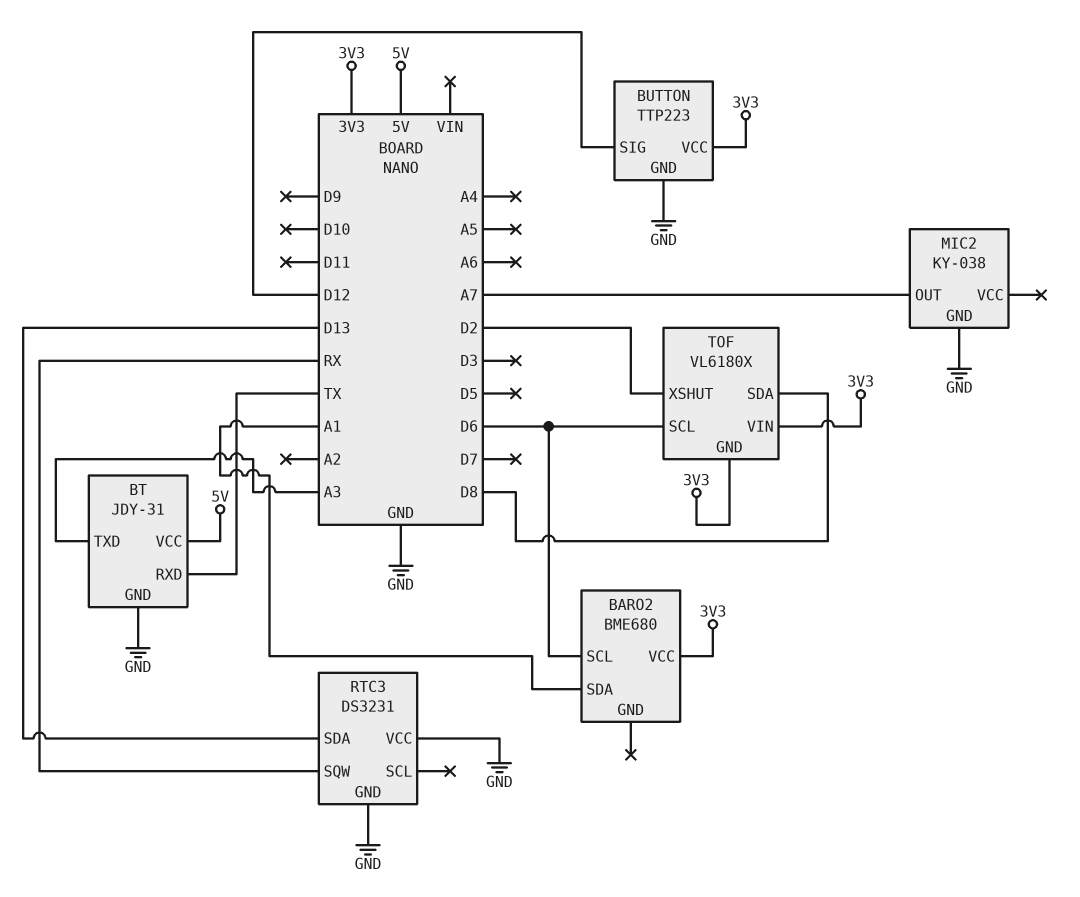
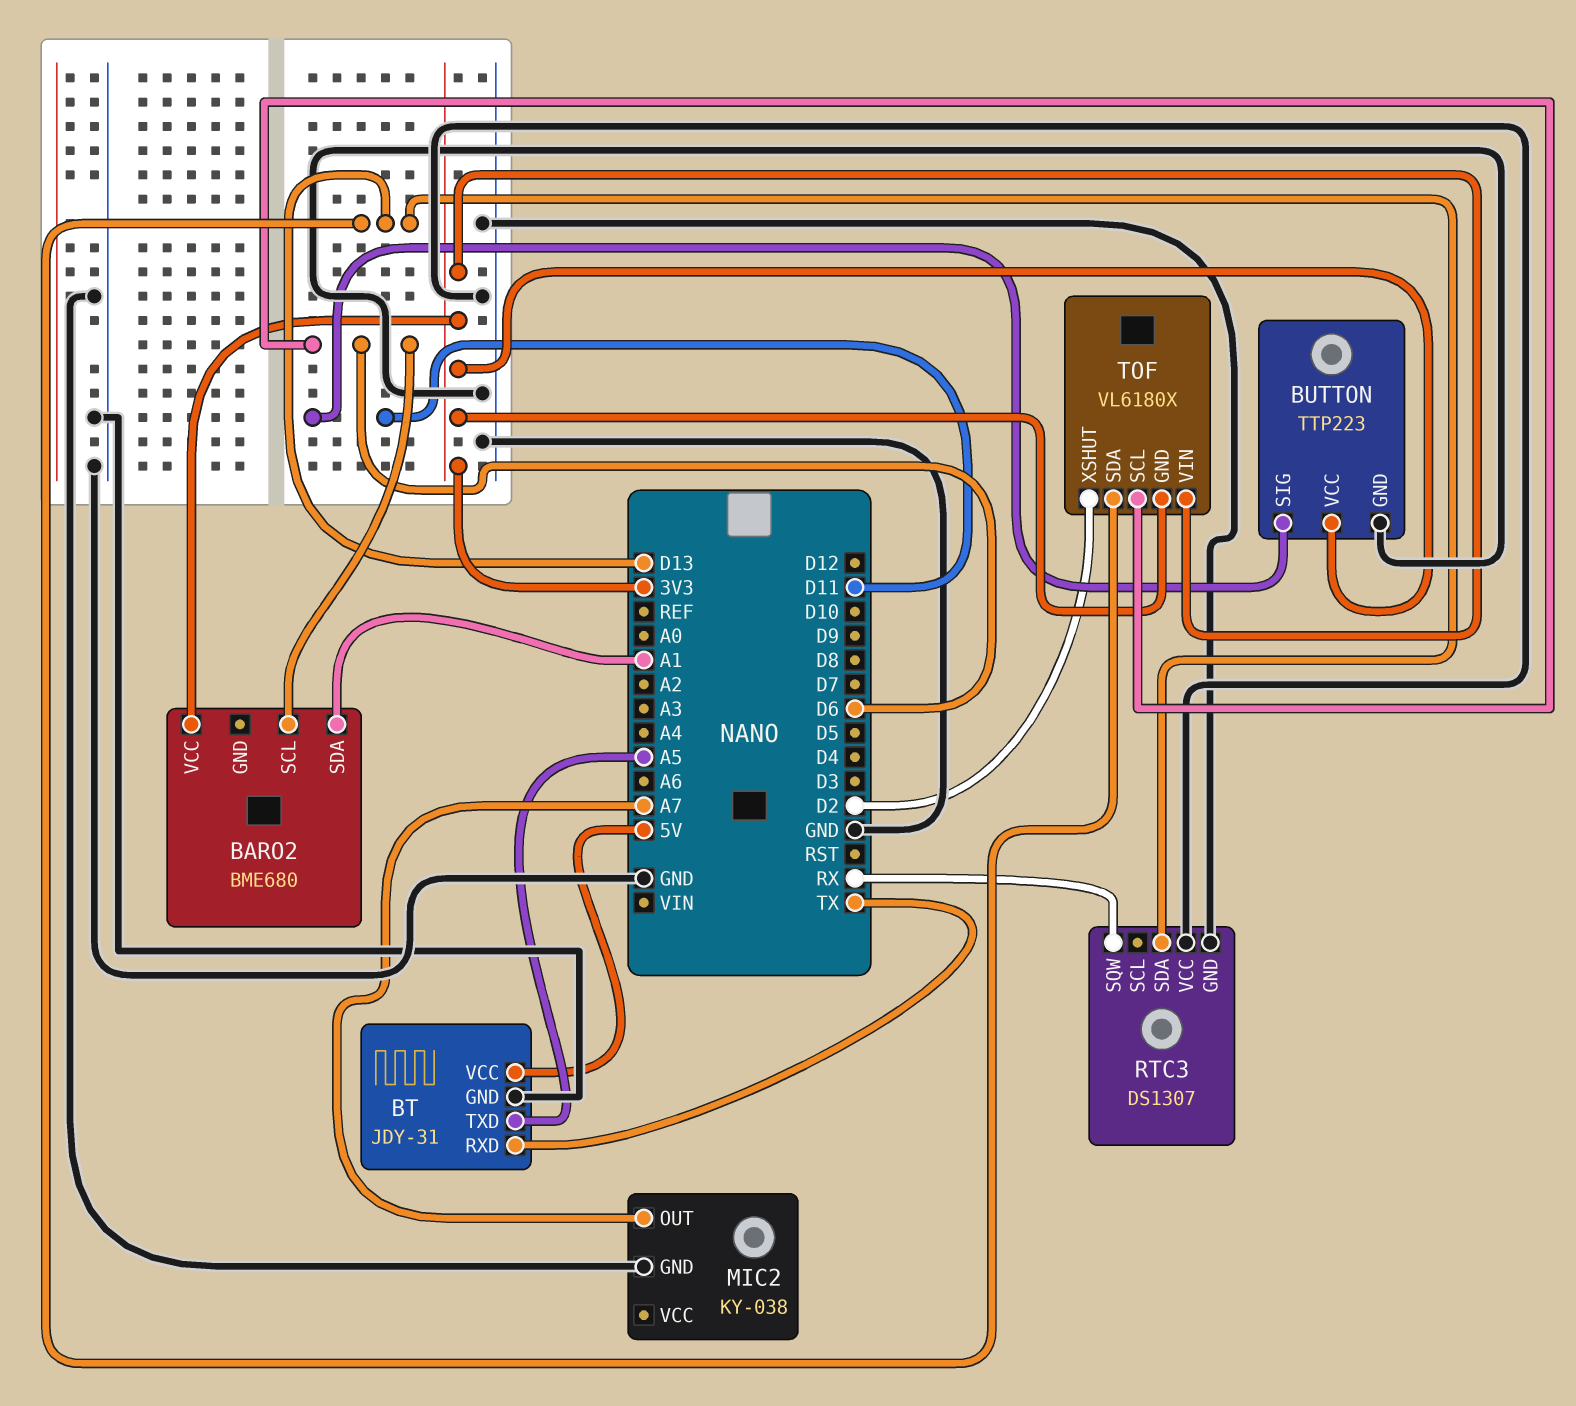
BT pin TXD: A3 -> A5
BUTTON pin SIG: D12 -> D11
RTC3: DS3231 -> DS1307
TOF pin SDA: D8 -> D13

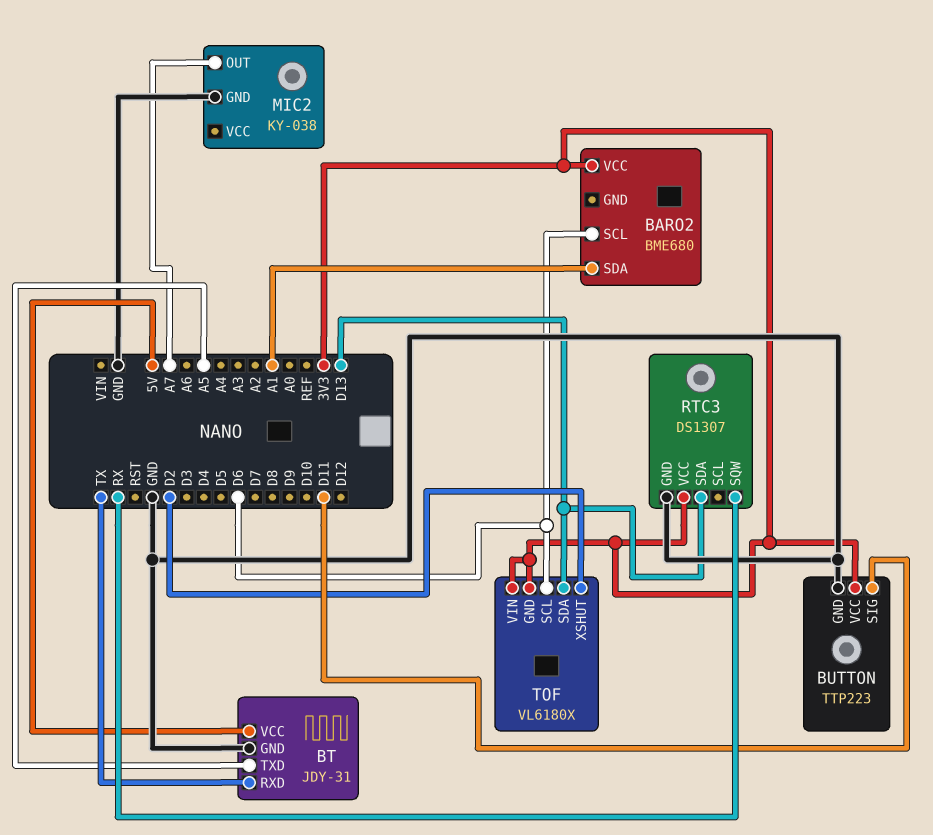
RTC3 pin VCC: GND -> 3V3

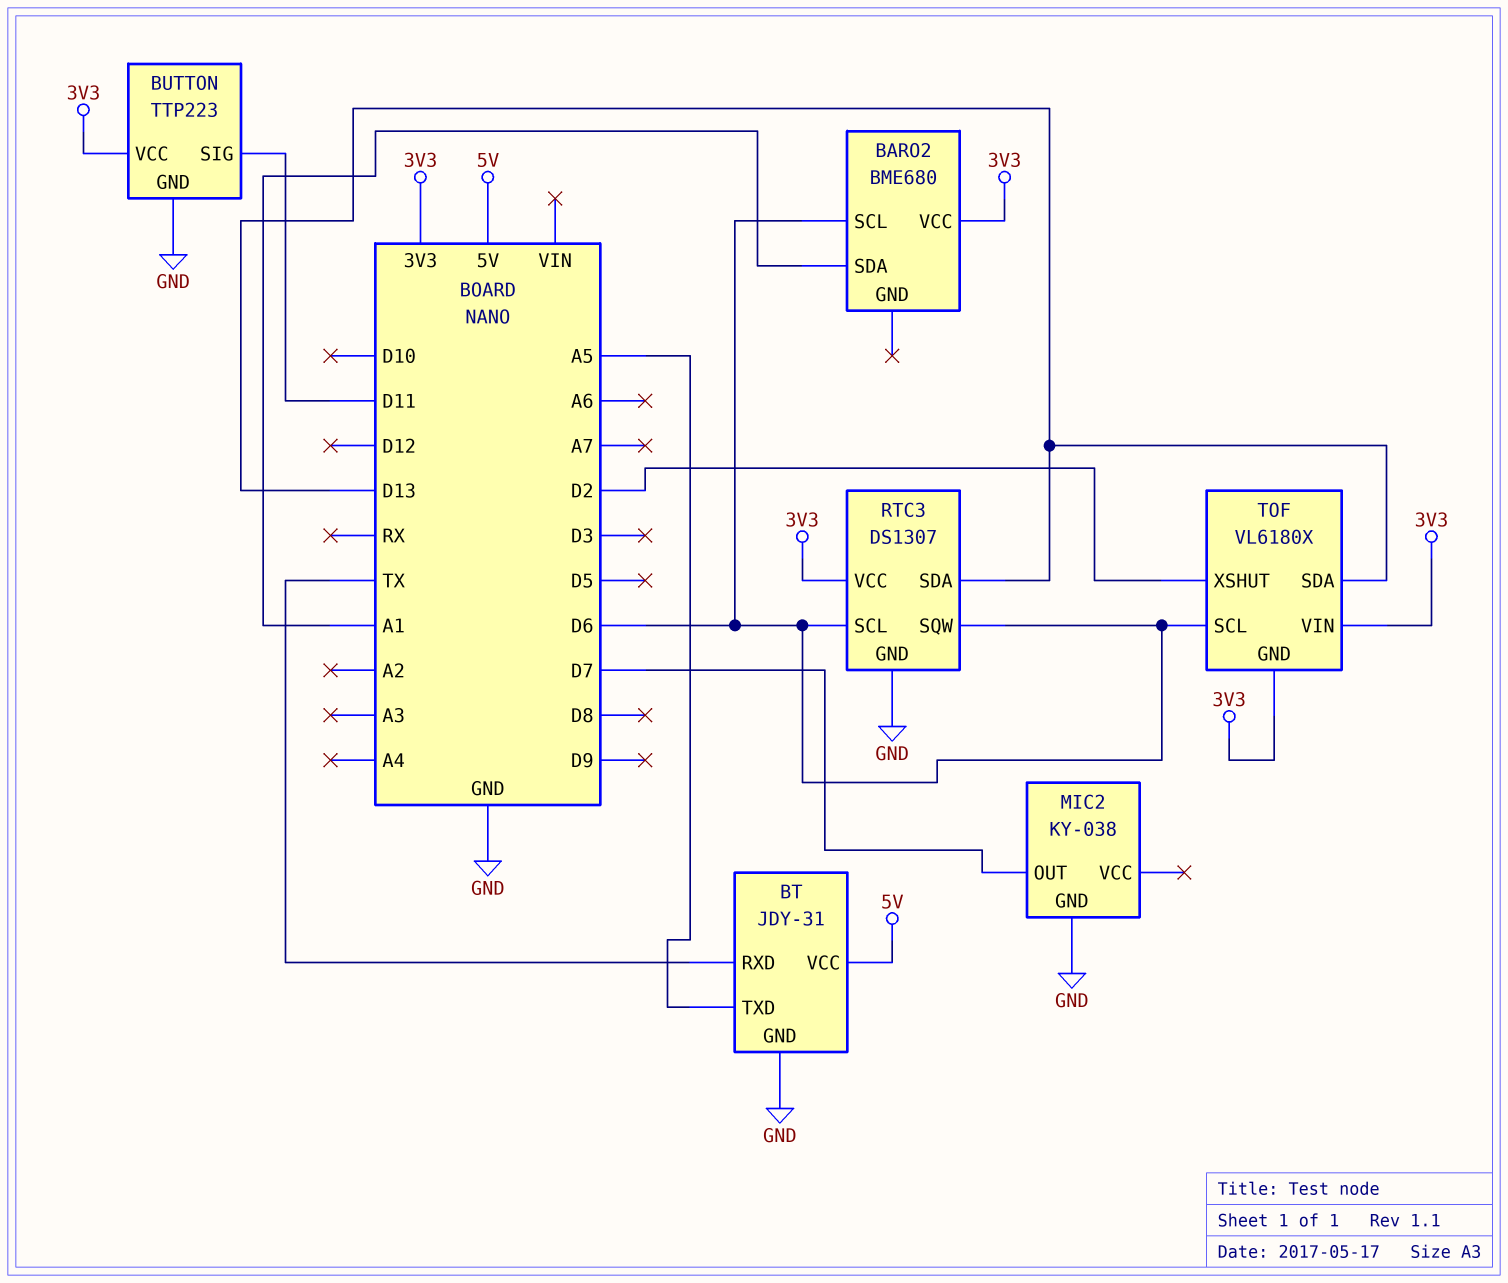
MIC2 pin OUT: A7 -> D7
RTC3 pin SCL: none -> D6
RTC3 pin SQW: RX -> D6

